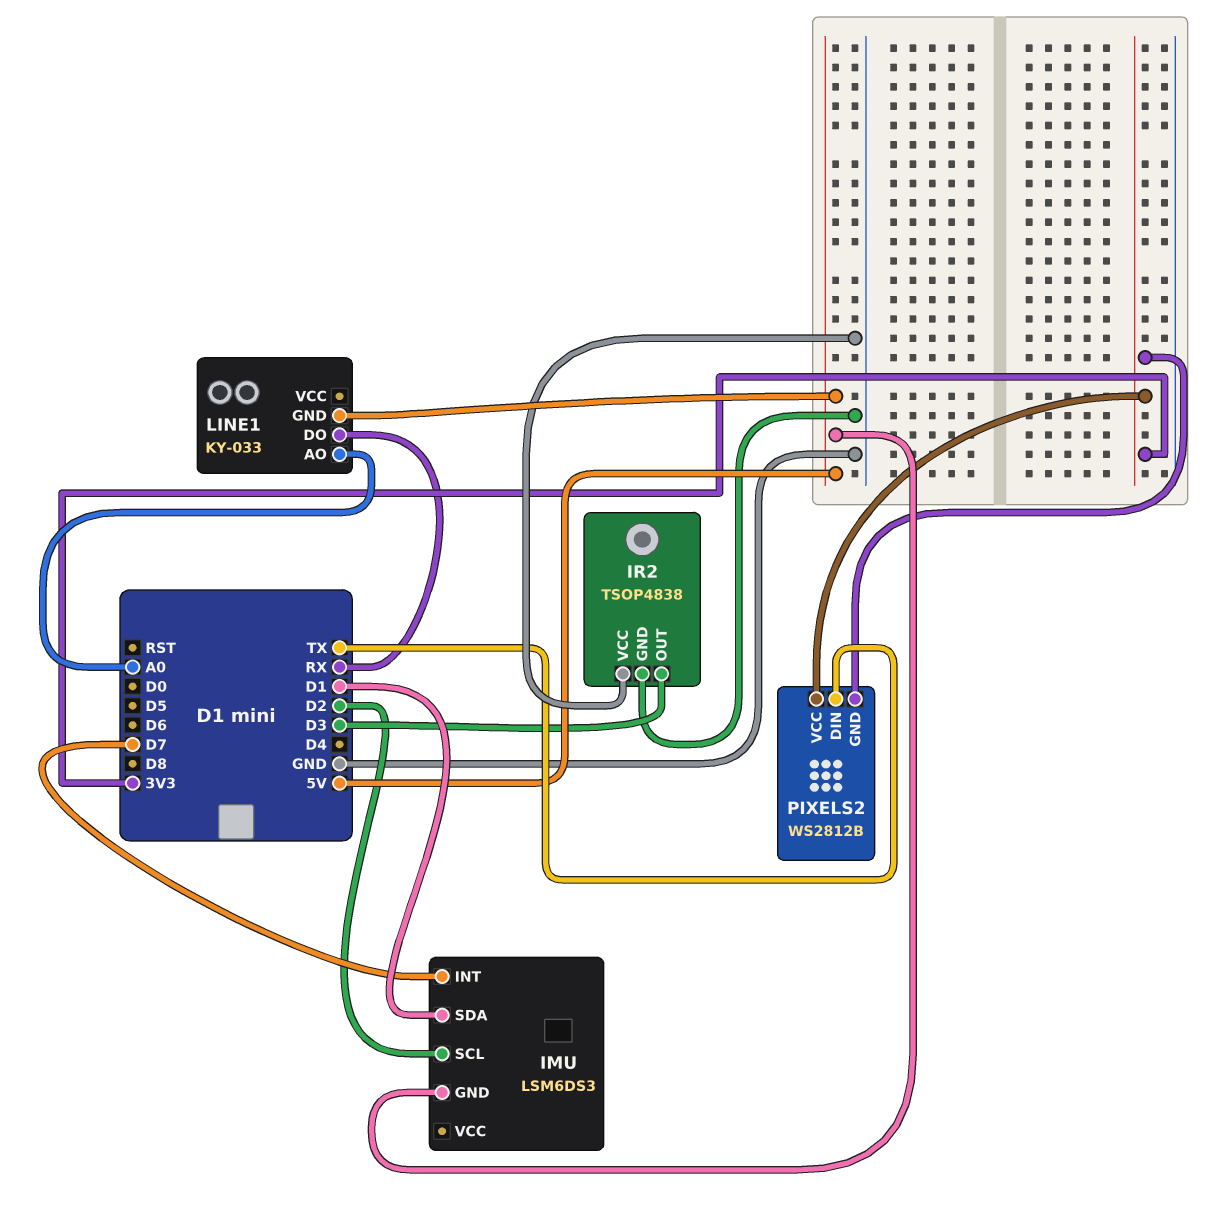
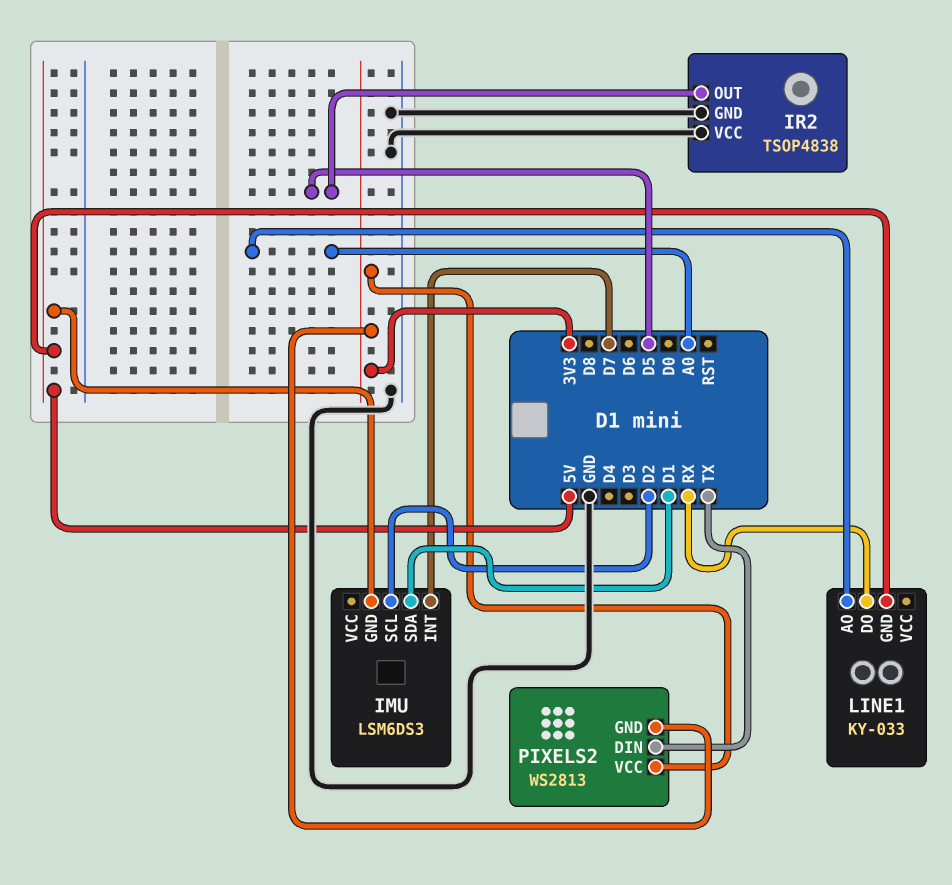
IR2 pin OUT: D3 -> D5
PIXELS2: WS2812B -> WS2813

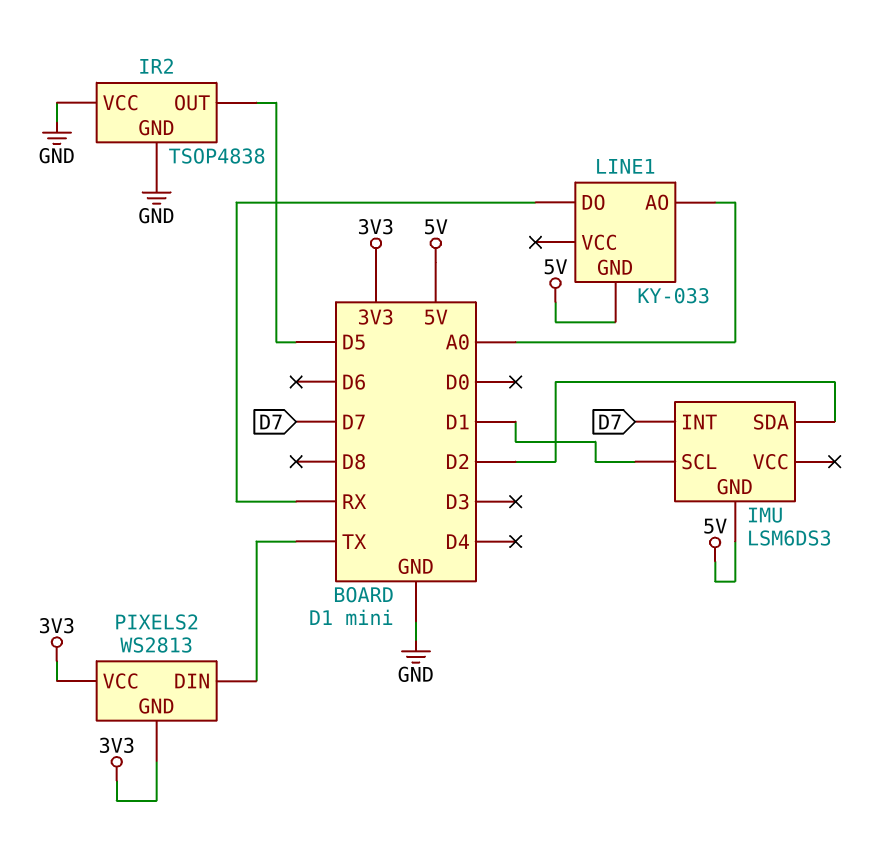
IMU pin SCL: D2 -> D1
IMU pin SDA: D1 -> D2

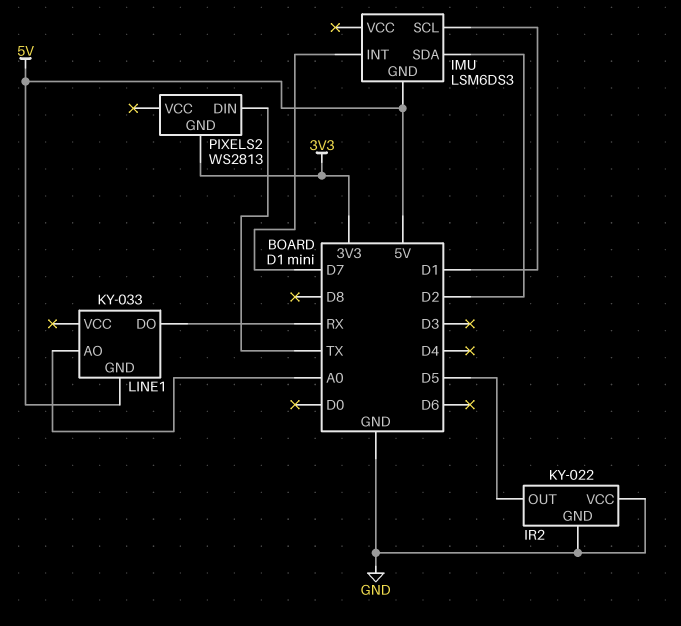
IR2: TSOP4838 -> KY-022
PIXELS2 pin VCC: 3V3 -> none

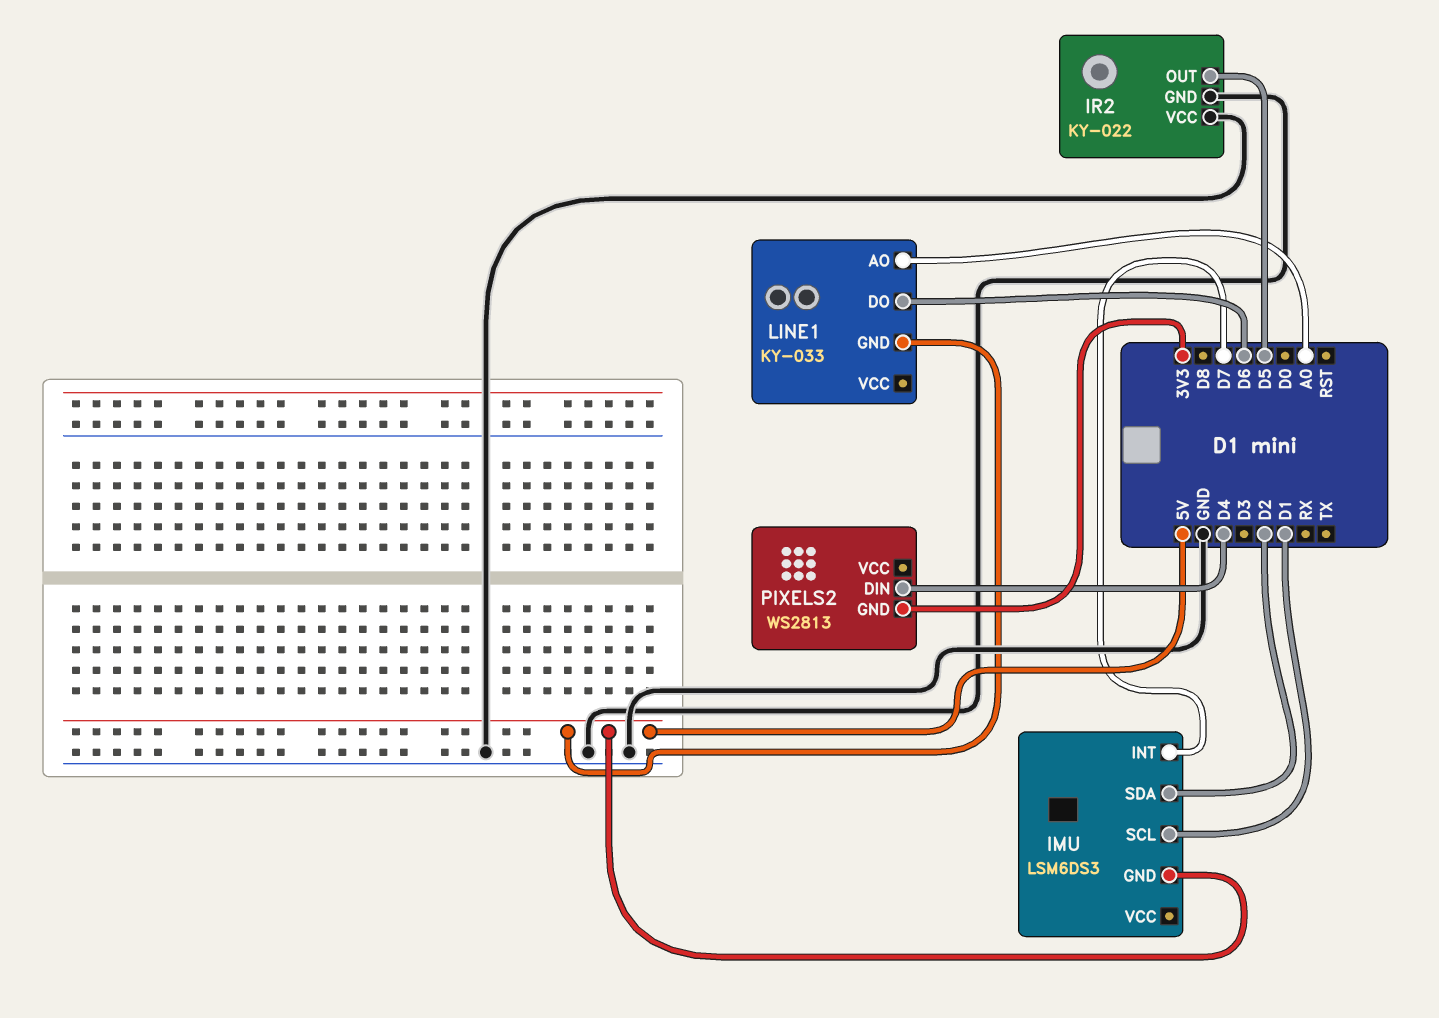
LINE1 pin DO: RX -> D6
PIXELS2 pin DIN: TX -> D4

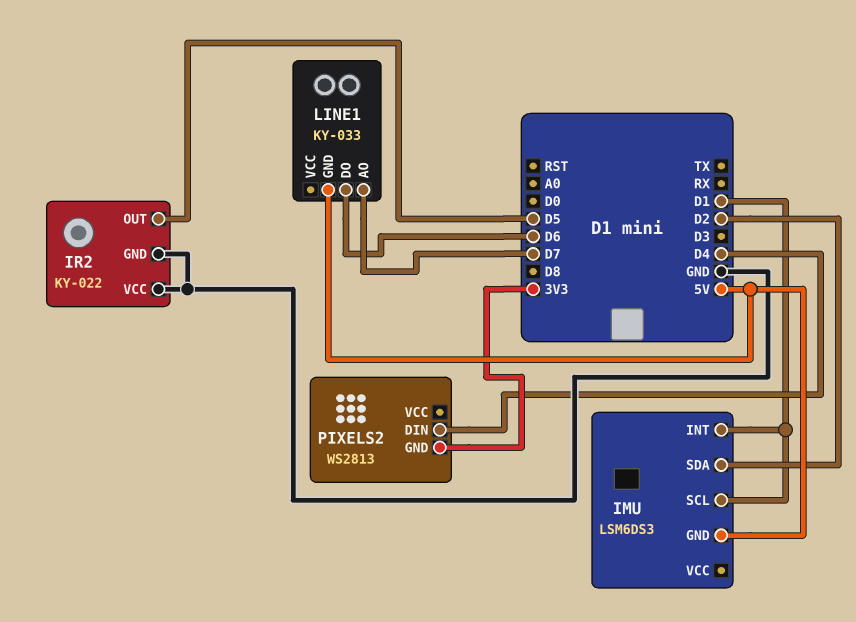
IMU pin INT: D7 -> D1
LINE1 pin AO: A0 -> D7

